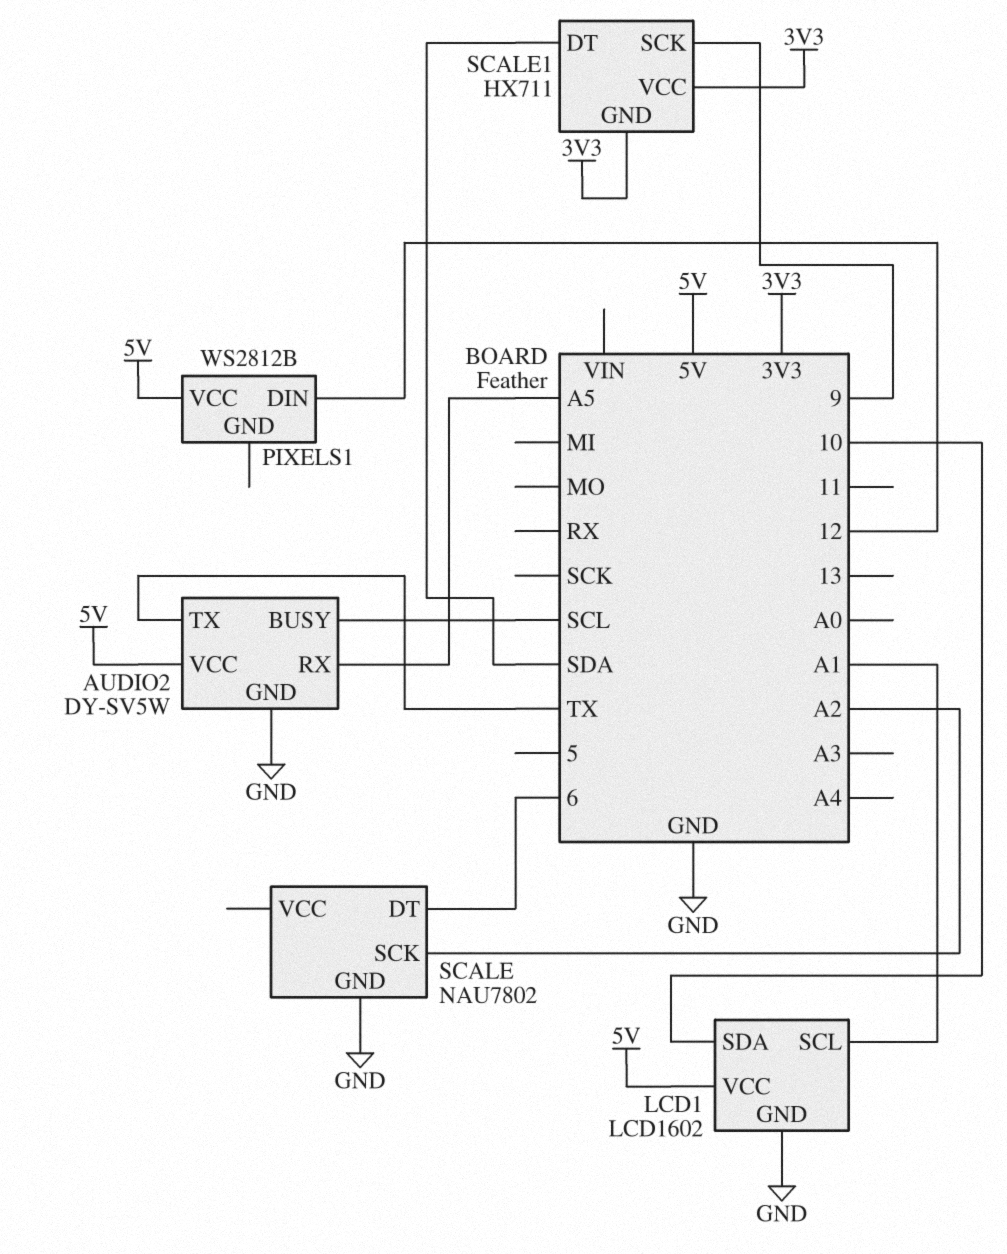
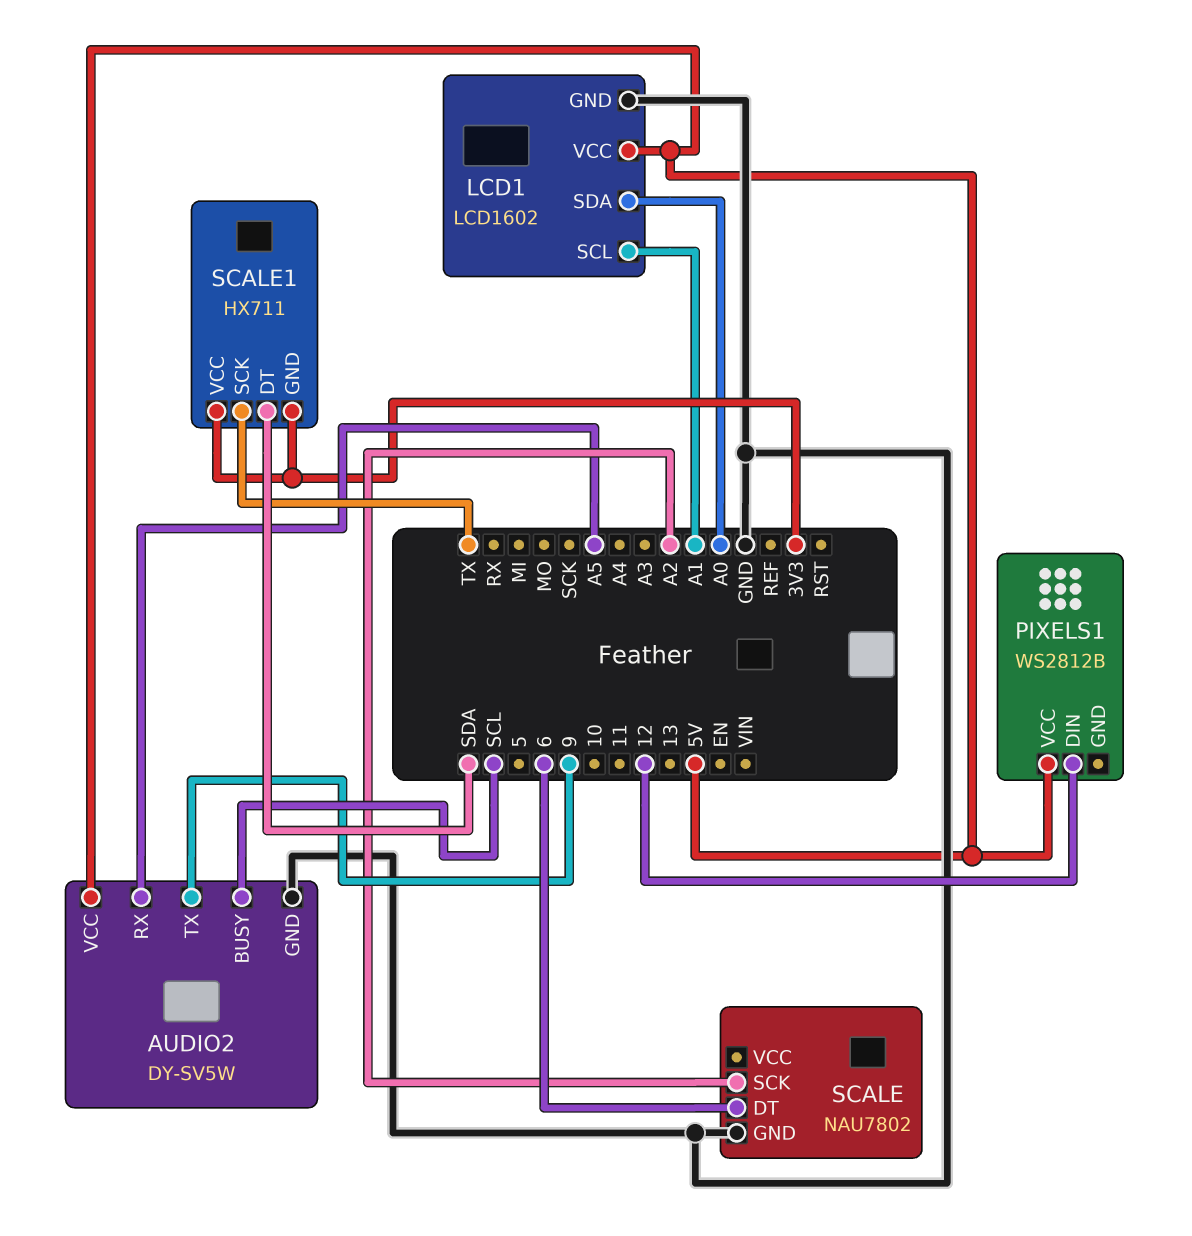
AUDIO2 pin TX: TX -> 9
LCD1 pin SDA: 10 -> A0
SCALE1 pin SCK: 9 -> TX

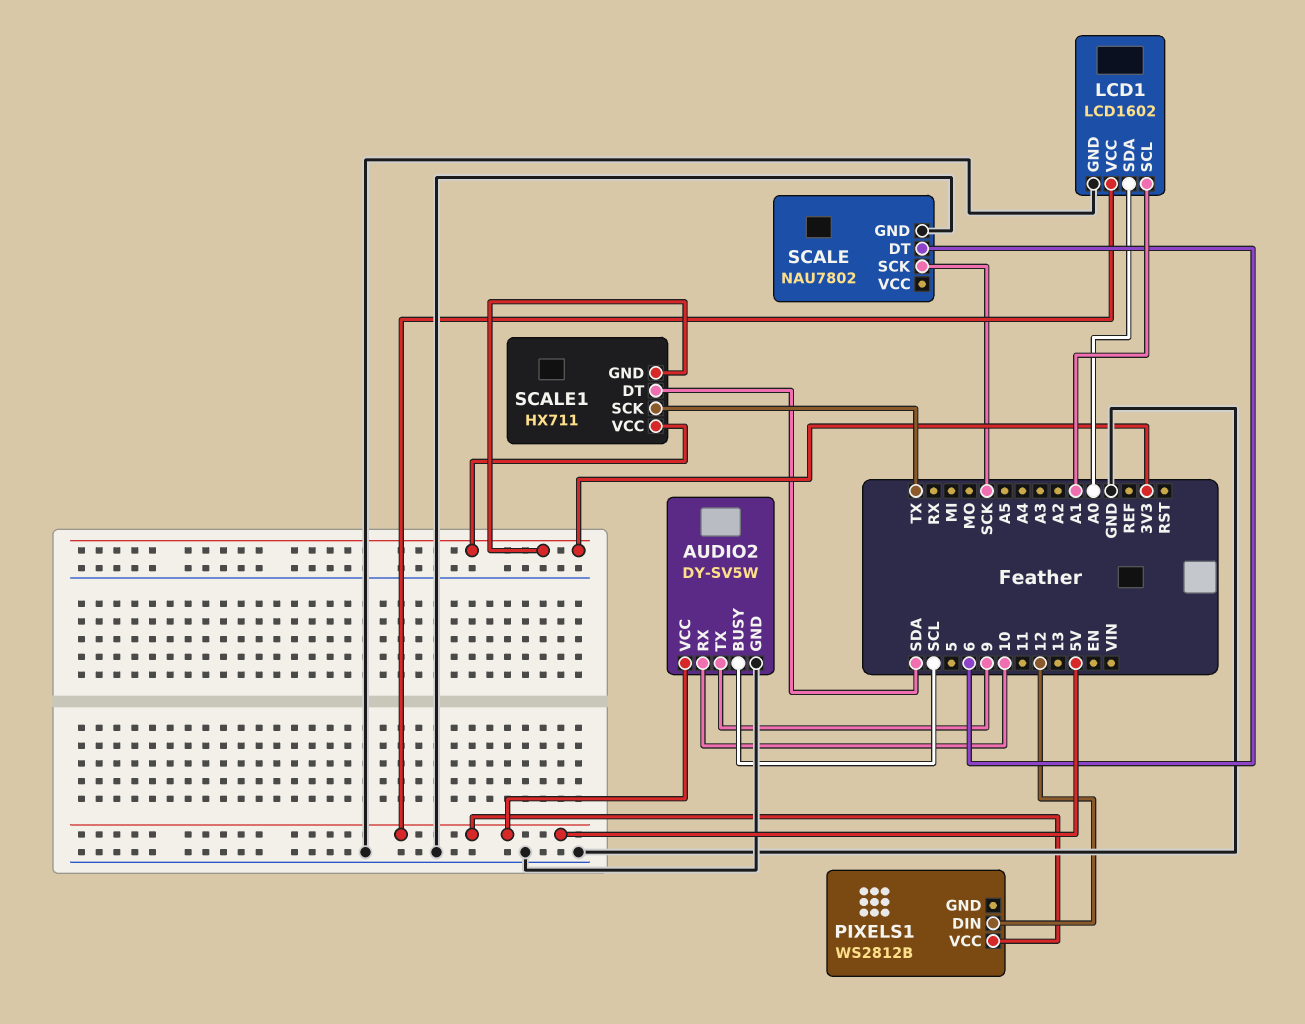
AUDIO2 pin RX: A5 -> 10
SCALE pin SCK: A2 -> SCK

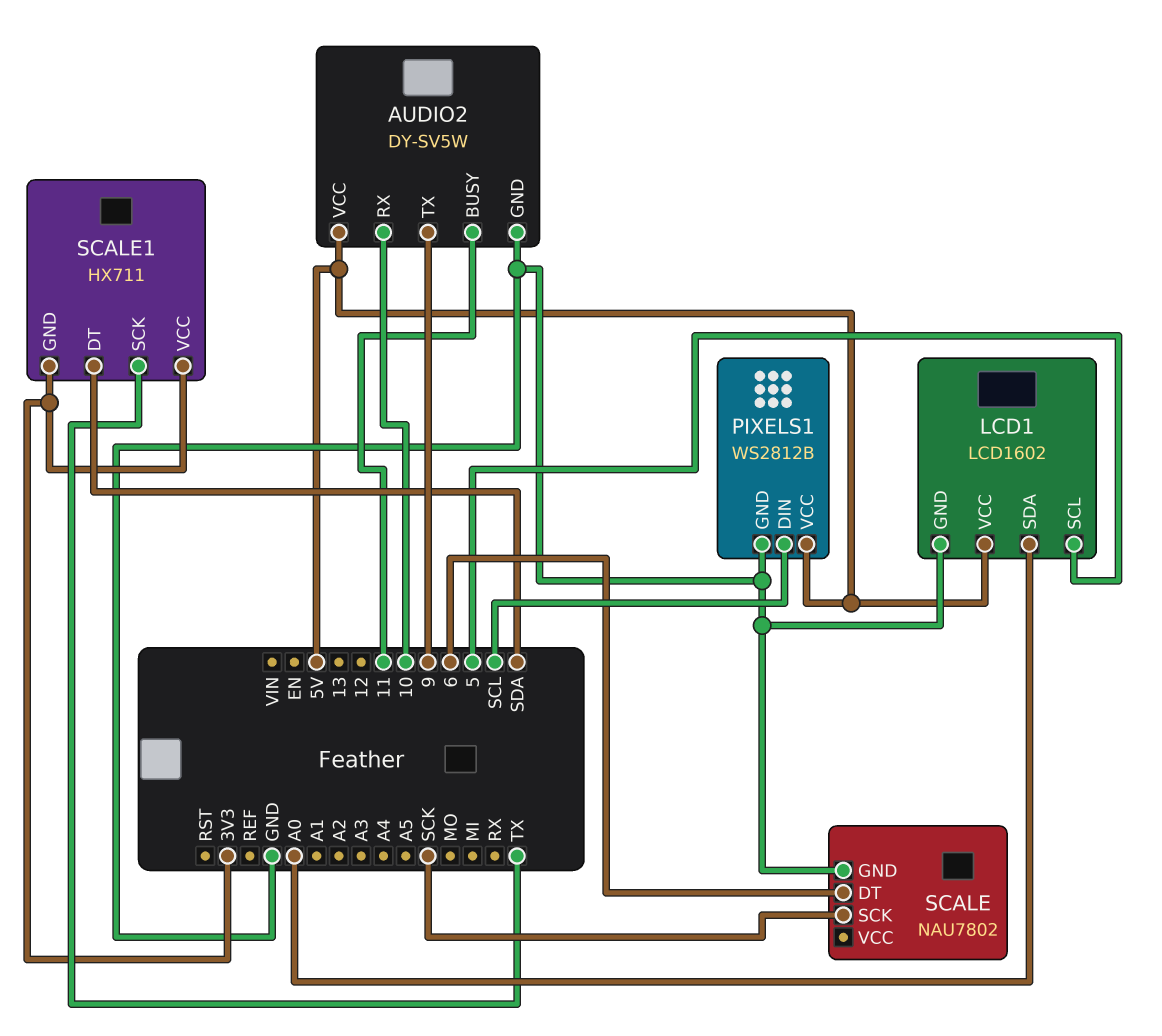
AUDIO2 pin BUSY: SCL -> 11
LCD1 pin SCL: A1 -> 5
PIXELS1 pin DIN: 12 -> SCL
PIXELS1 pin GND: none -> GND

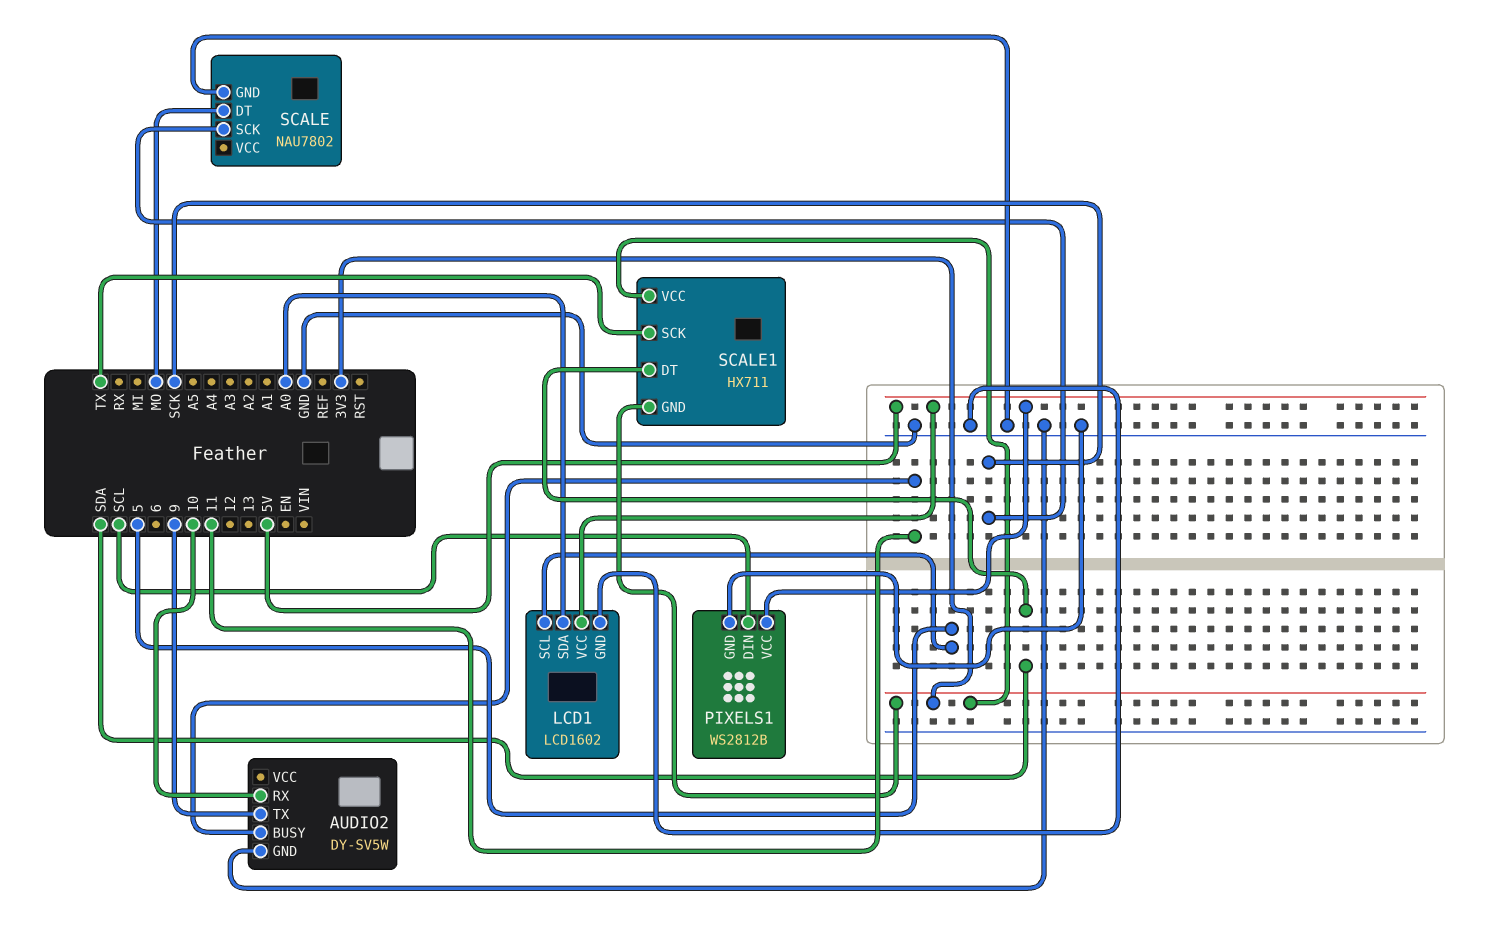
AUDIO2 pin VCC: 5V -> none
SCALE pin DT: 6 -> MO

